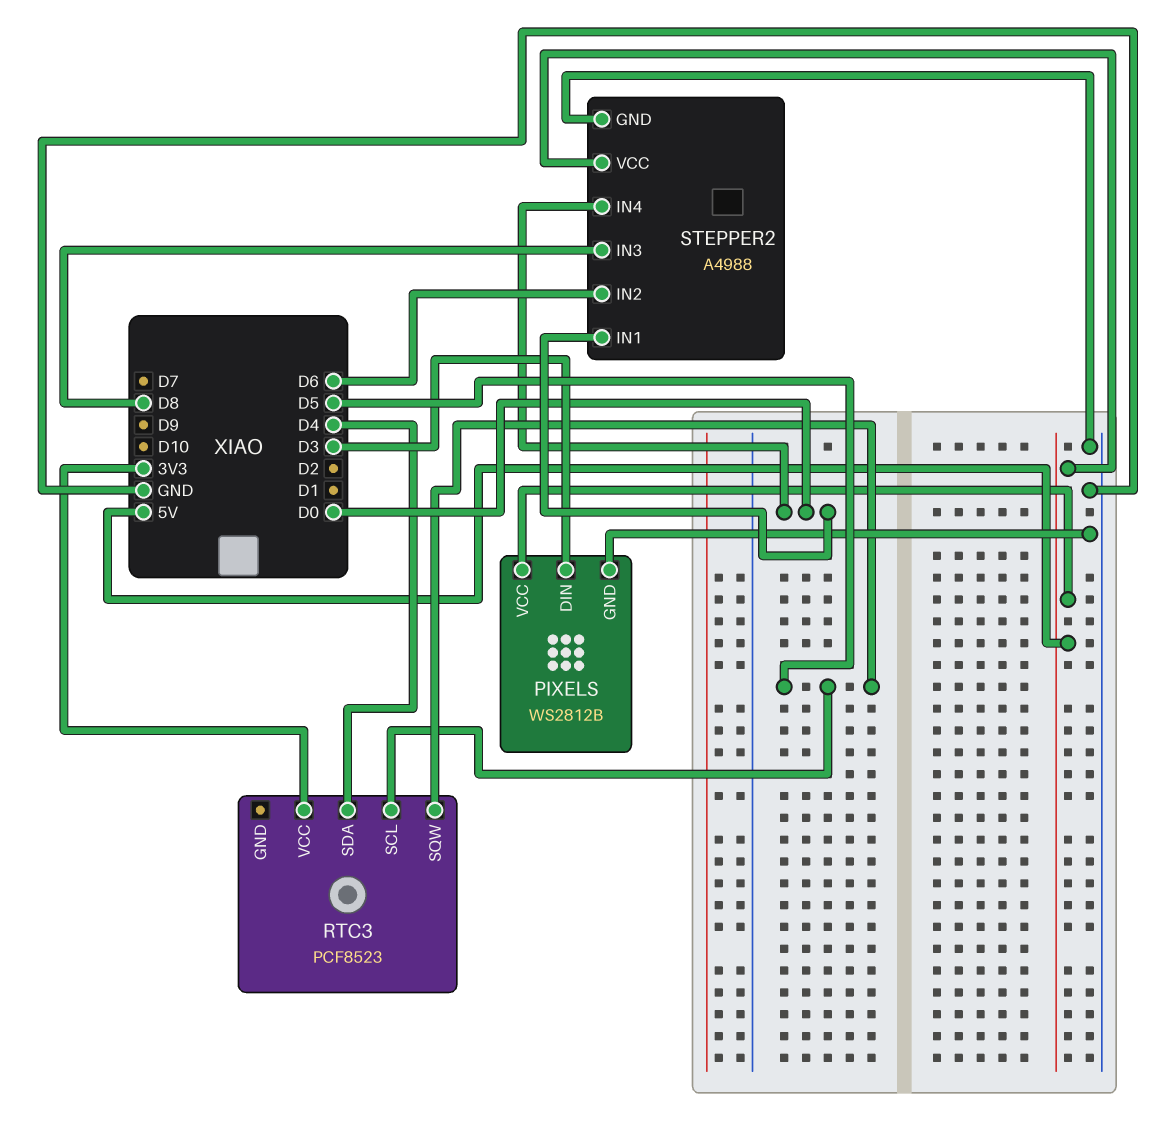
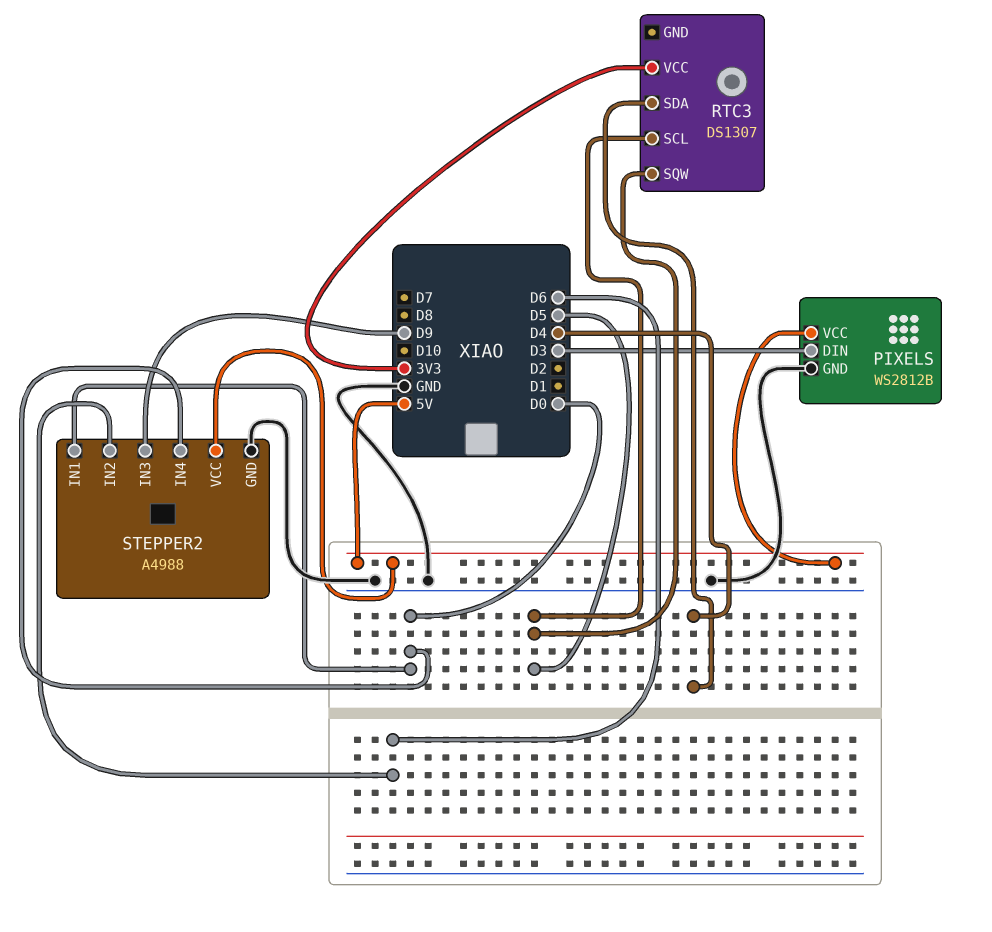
RTC3: PCF8523 -> DS1307
STEPPER2 pin IN3: D8 -> D9

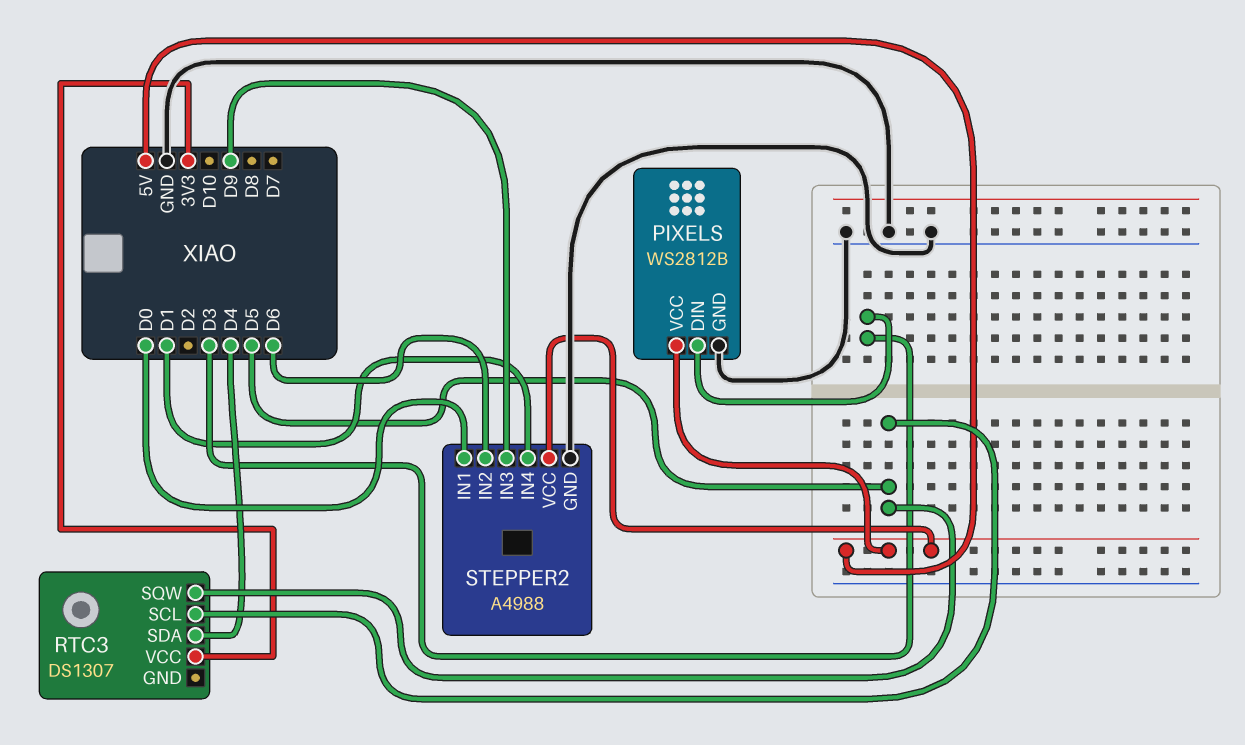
STEPPER2 pin IN4: D0 -> D1

